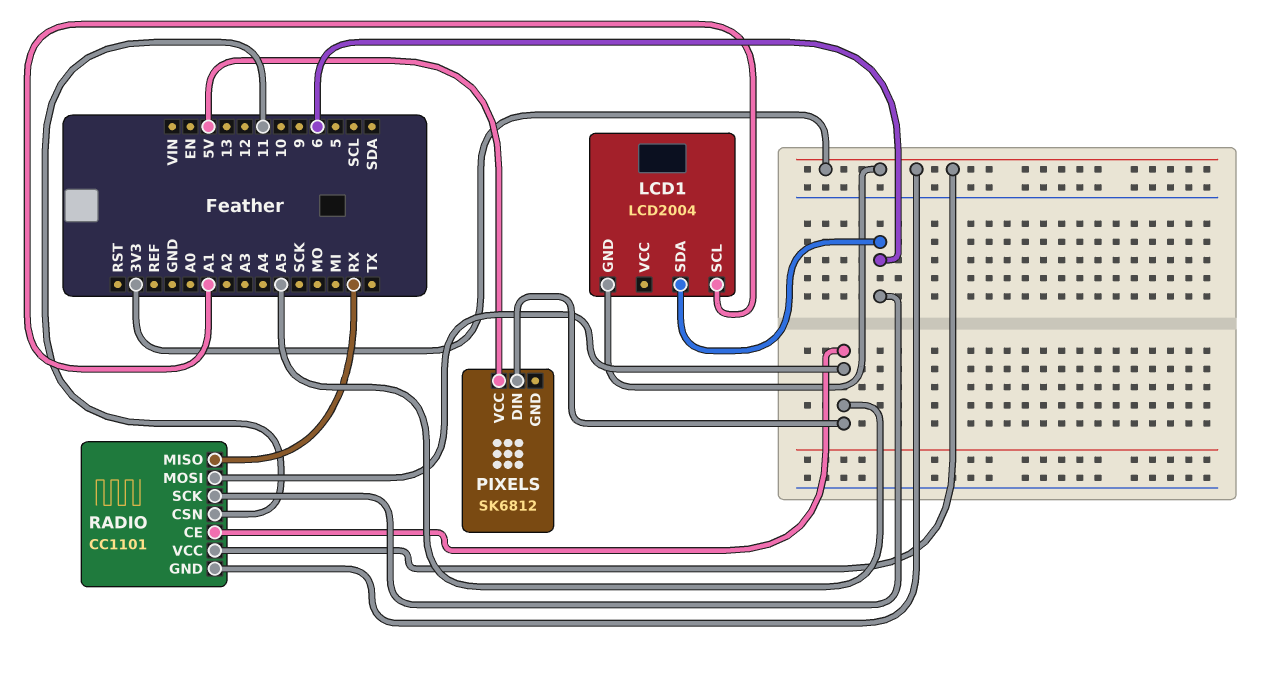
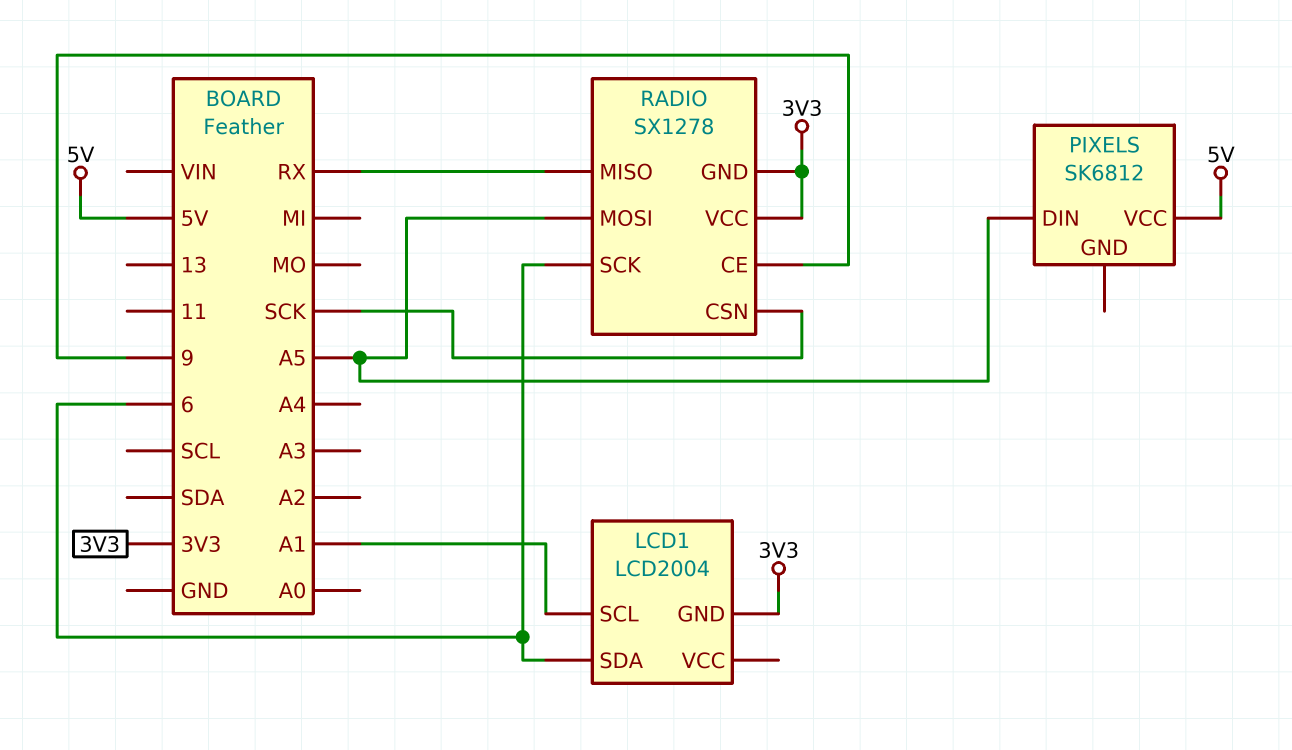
RADIO: CC1101 -> SX1278
RADIO pin CE: A5 -> 9
RADIO pin CSN: 11 -> SCK

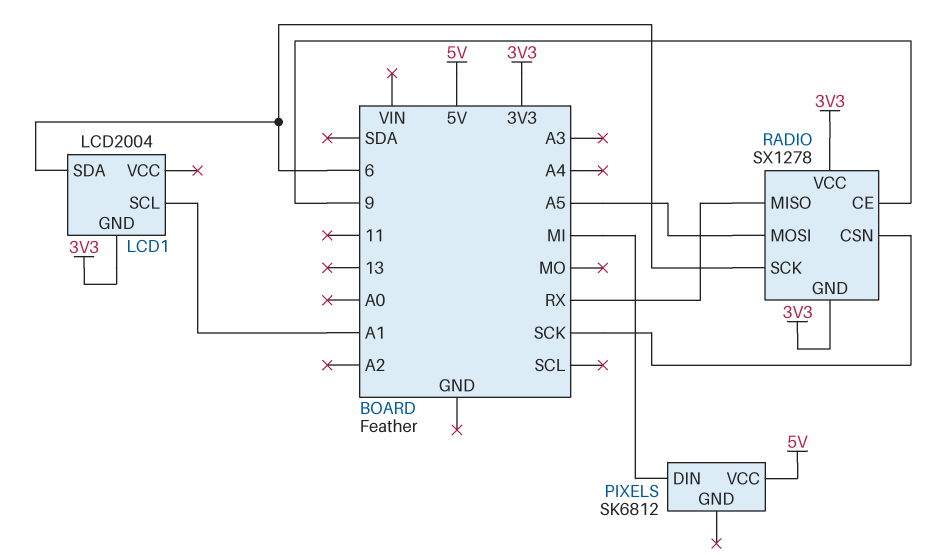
PIXELS pin DIN: A5 -> MI

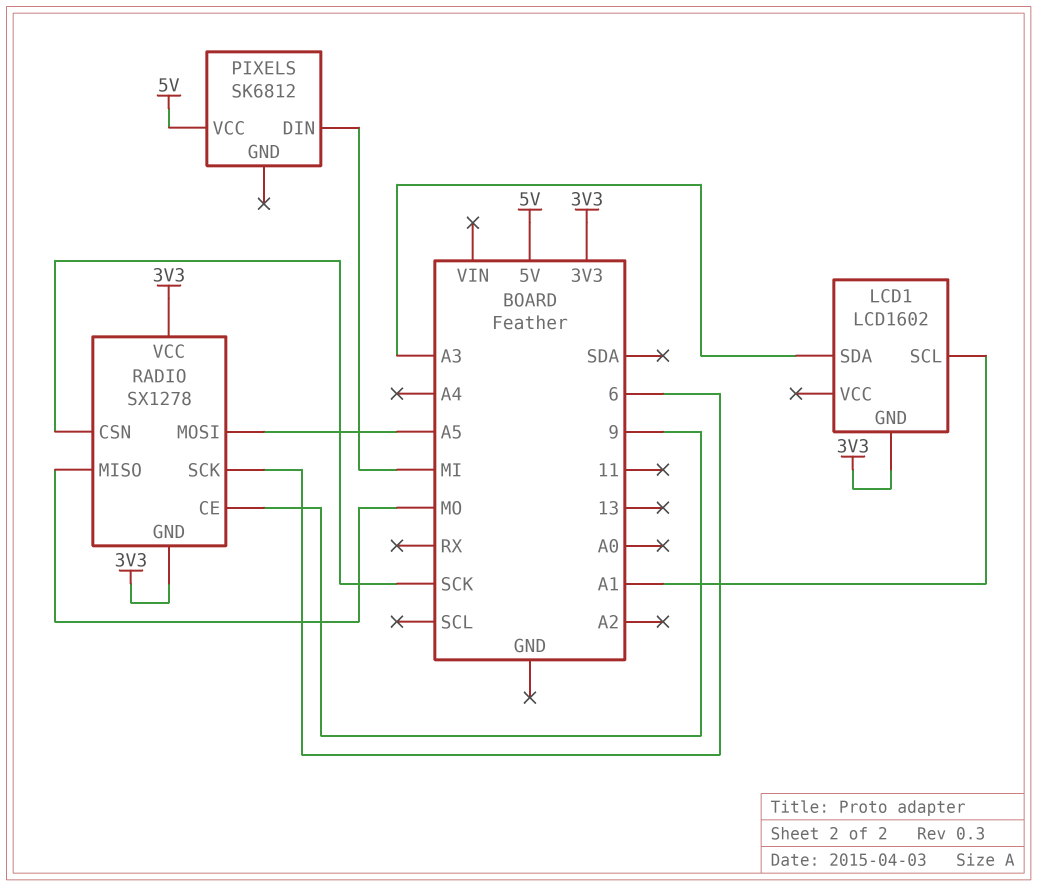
LCD1: LCD2004 -> LCD1602
LCD1 pin SDA: 6 -> A3
RADIO pin MISO: RX -> MO

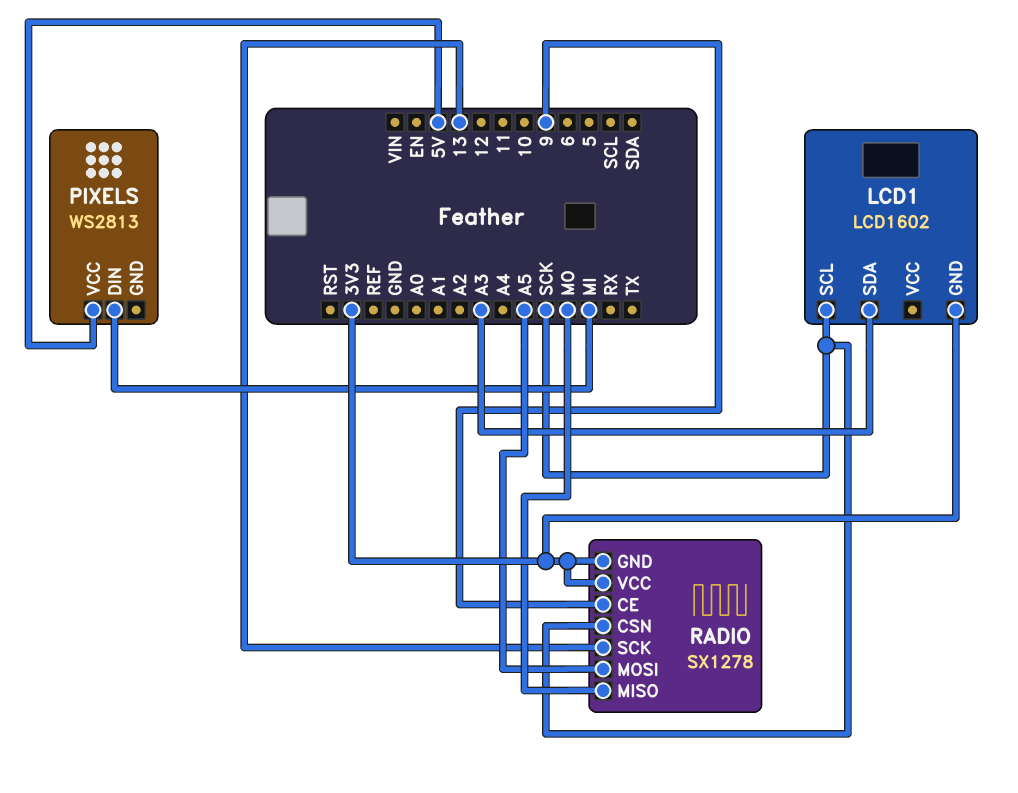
LCD1 pin SCL: A1 -> SCK
PIXELS: SK6812 -> WS2813
RADIO pin SCK: 6 -> 13

